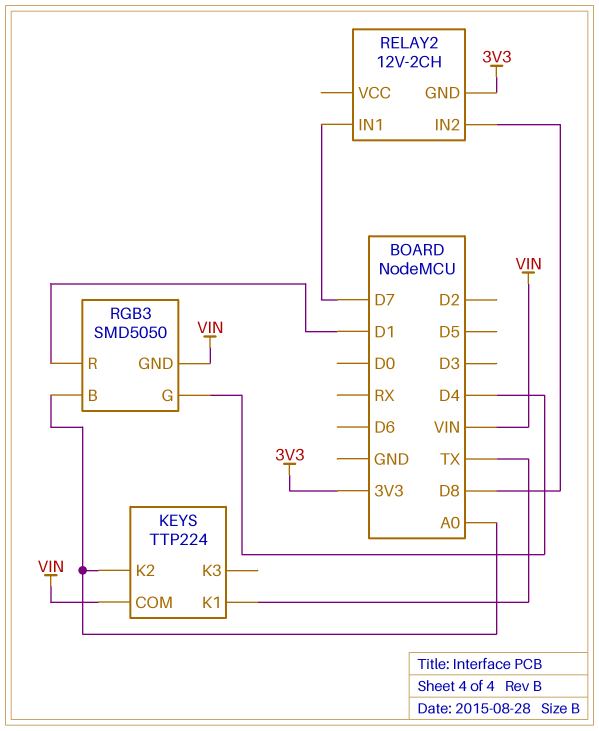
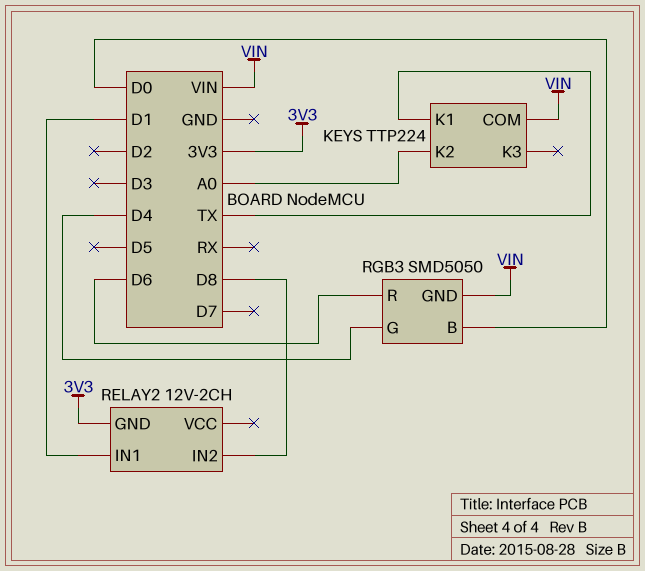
RELAY2 pin IN1: D7 -> D1
RGB3 pin B: A0 -> D0
RGB3 pin R: D1 -> D6

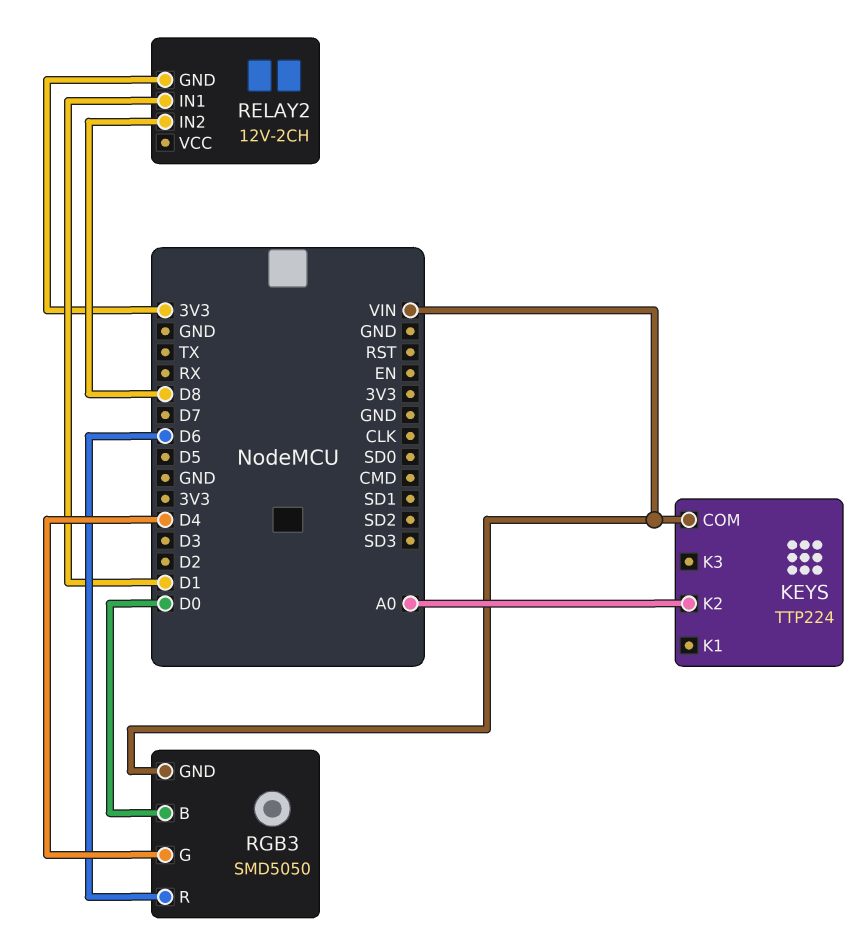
KEYS pin K1: TX -> none

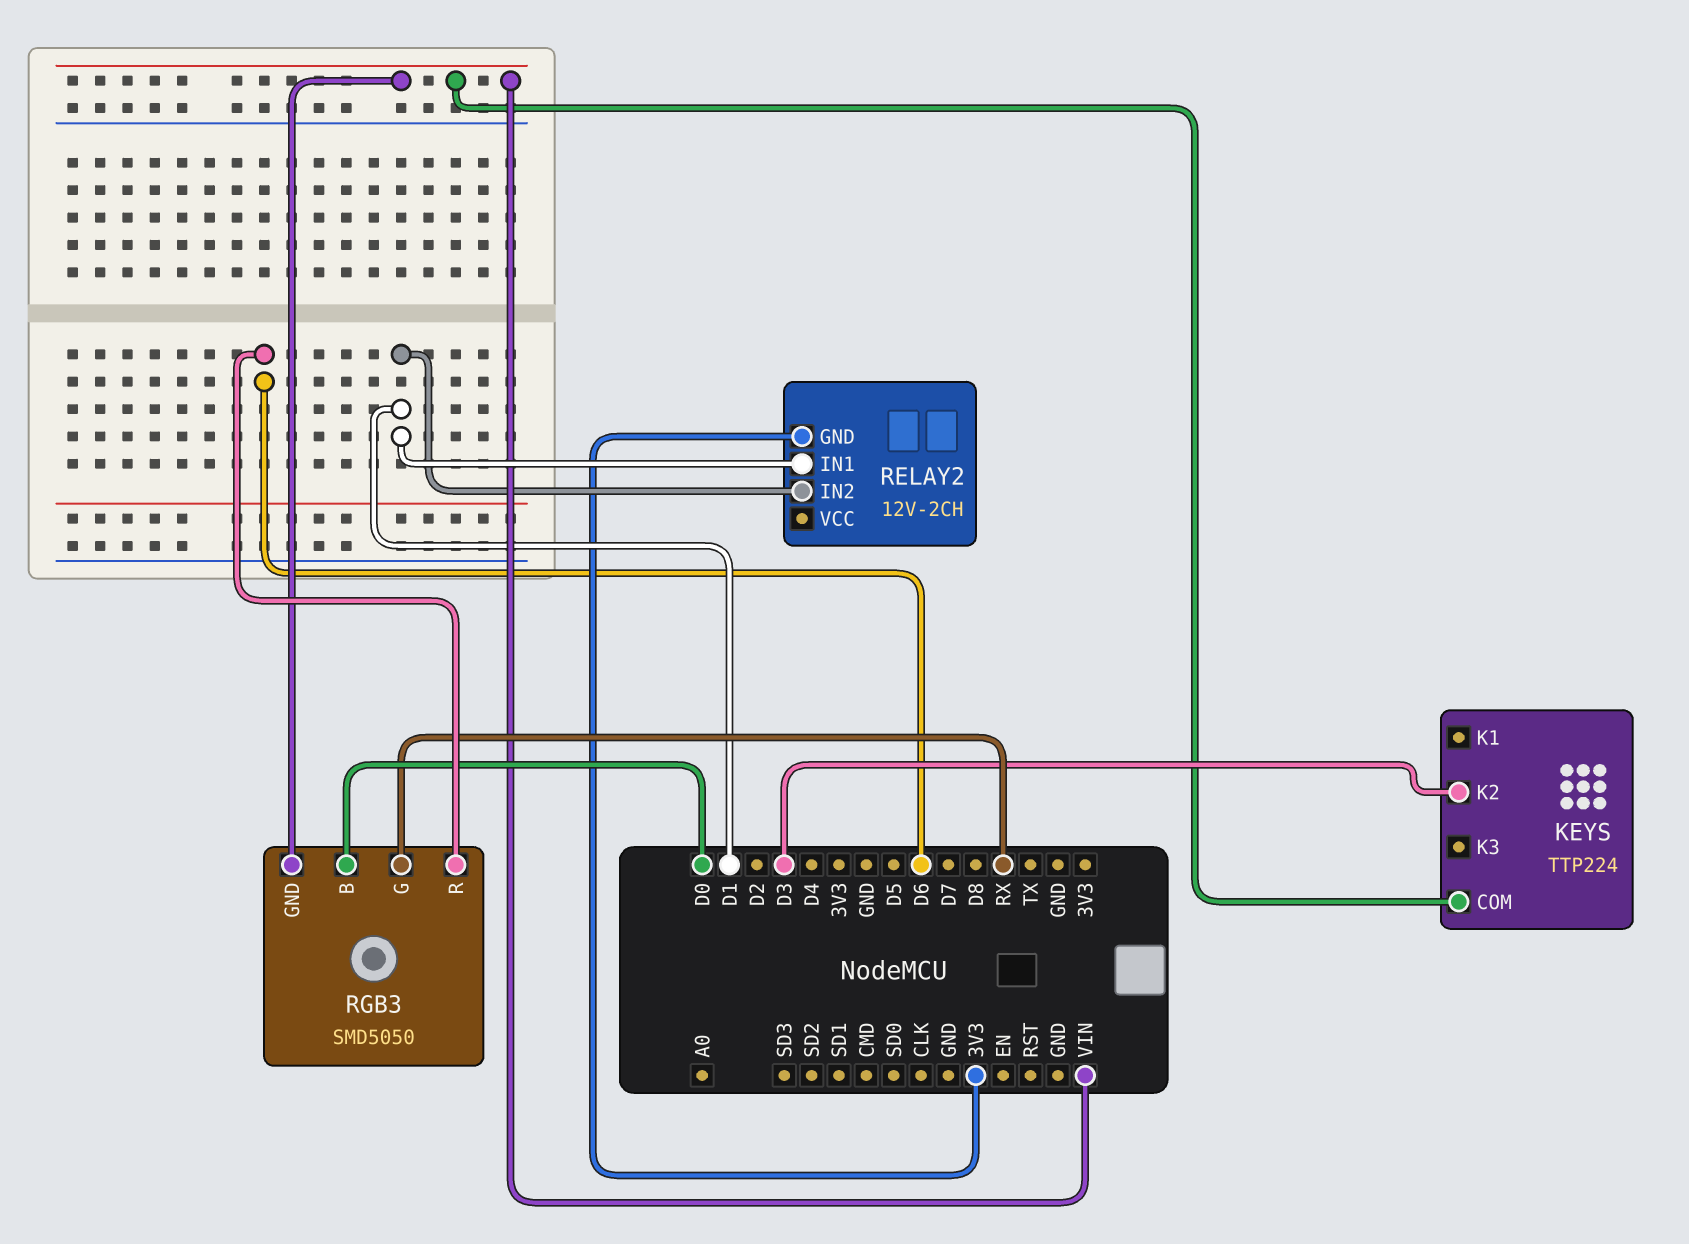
KEYS pin K2: A0 -> D3
RELAY2 pin IN2: D8 -> D1
RGB3 pin G: D4 -> RX

